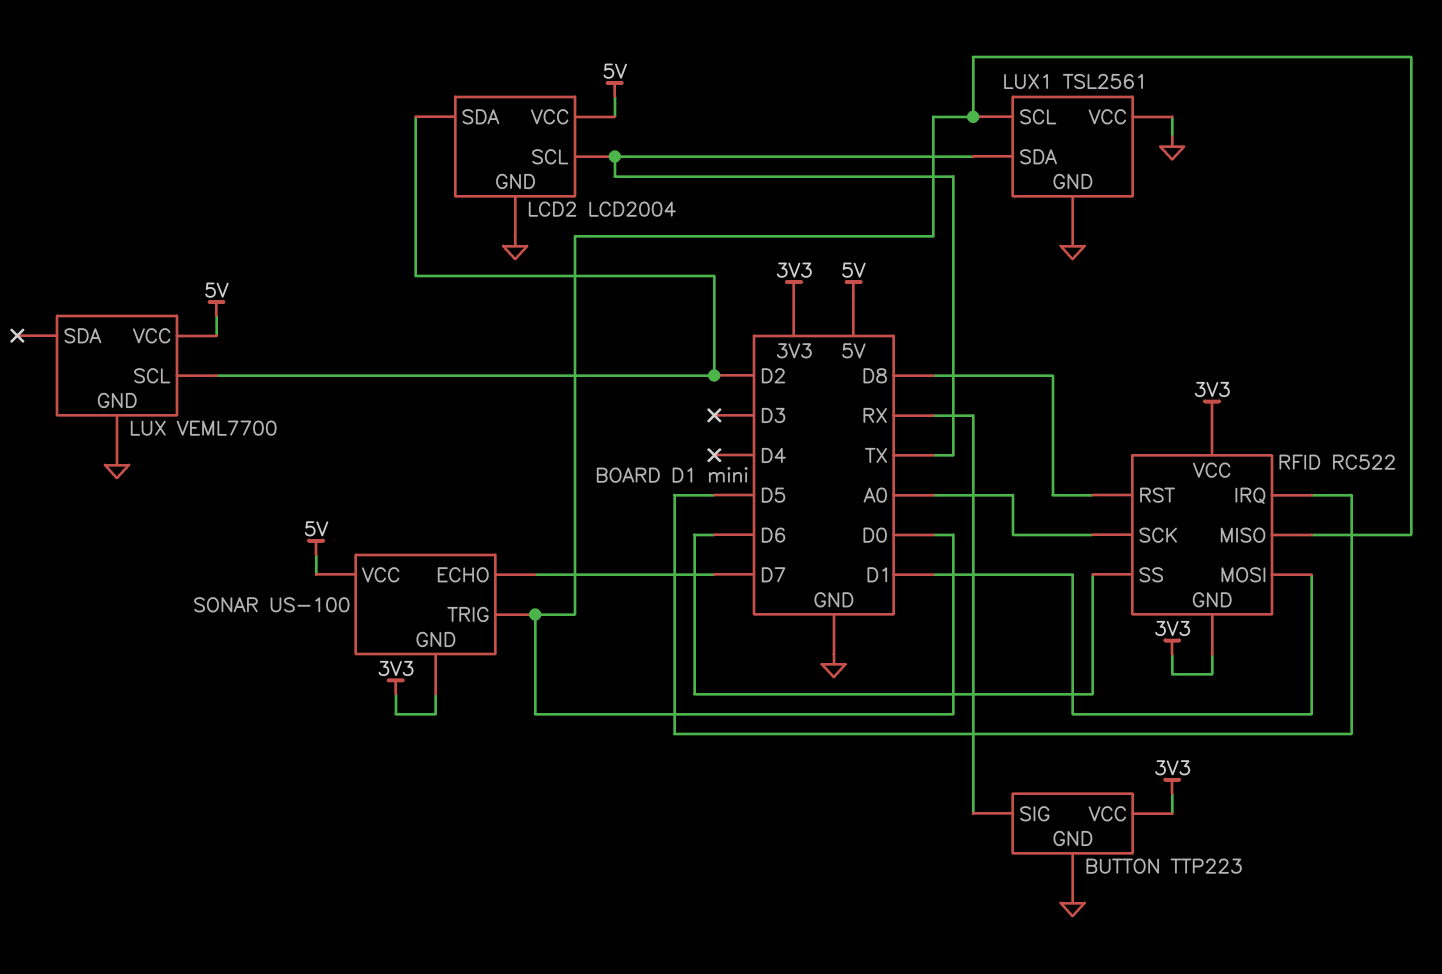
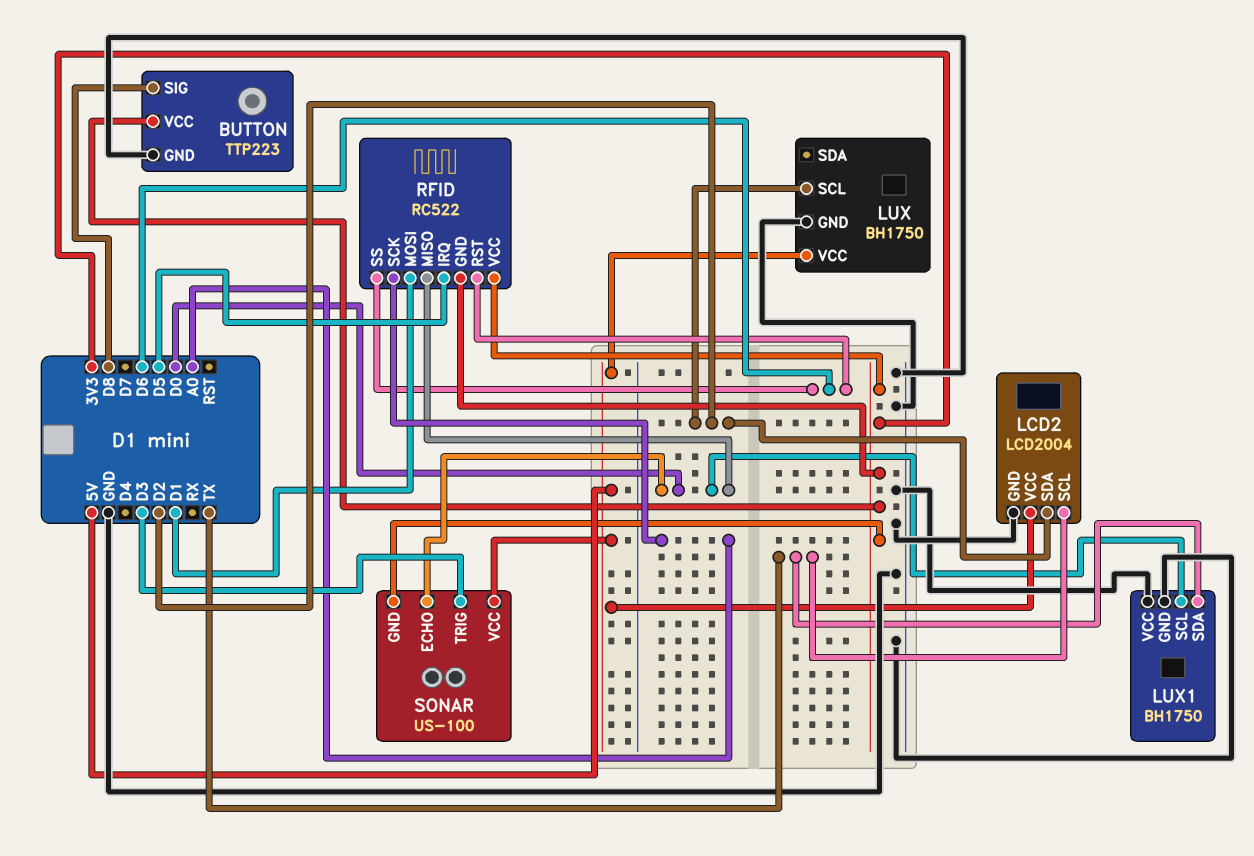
BUTTON pin SIG: RX -> D8
LUX: VEML7700 -> BH1750
LUX1: TSL2561 -> BH1750
RFID pin RST: D8 -> D6
SONAR pin ECHO: D7 -> D0
SONAR pin TRIG: D0 -> D3

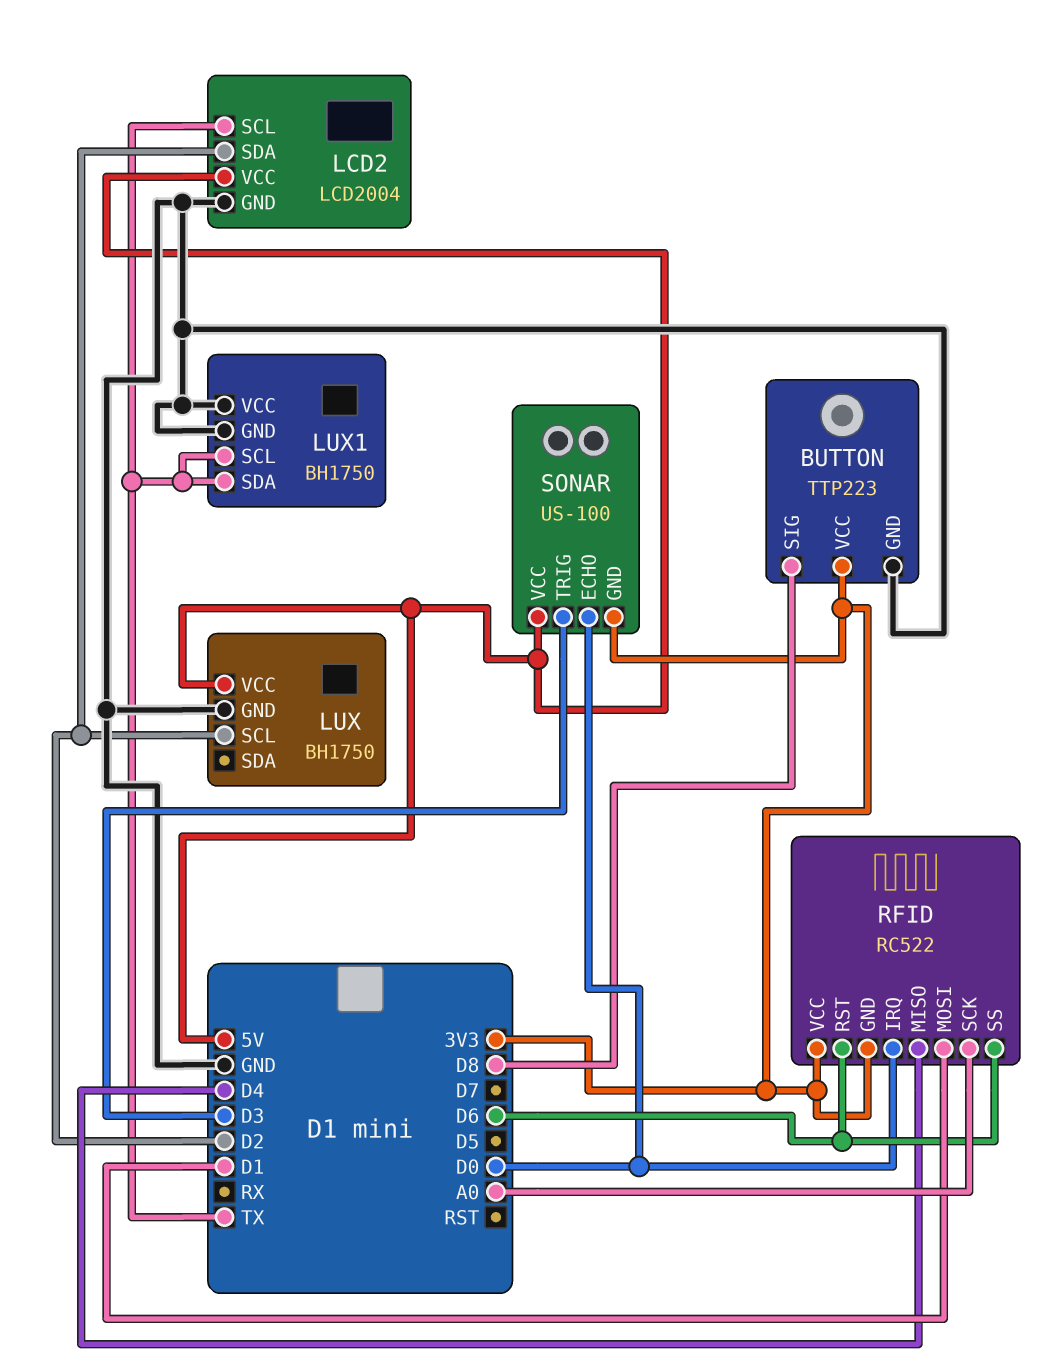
LUX1 pin SCL: D0 -> TX
RFID pin IRQ: D5 -> D0
RFID pin MISO: D0 -> D4

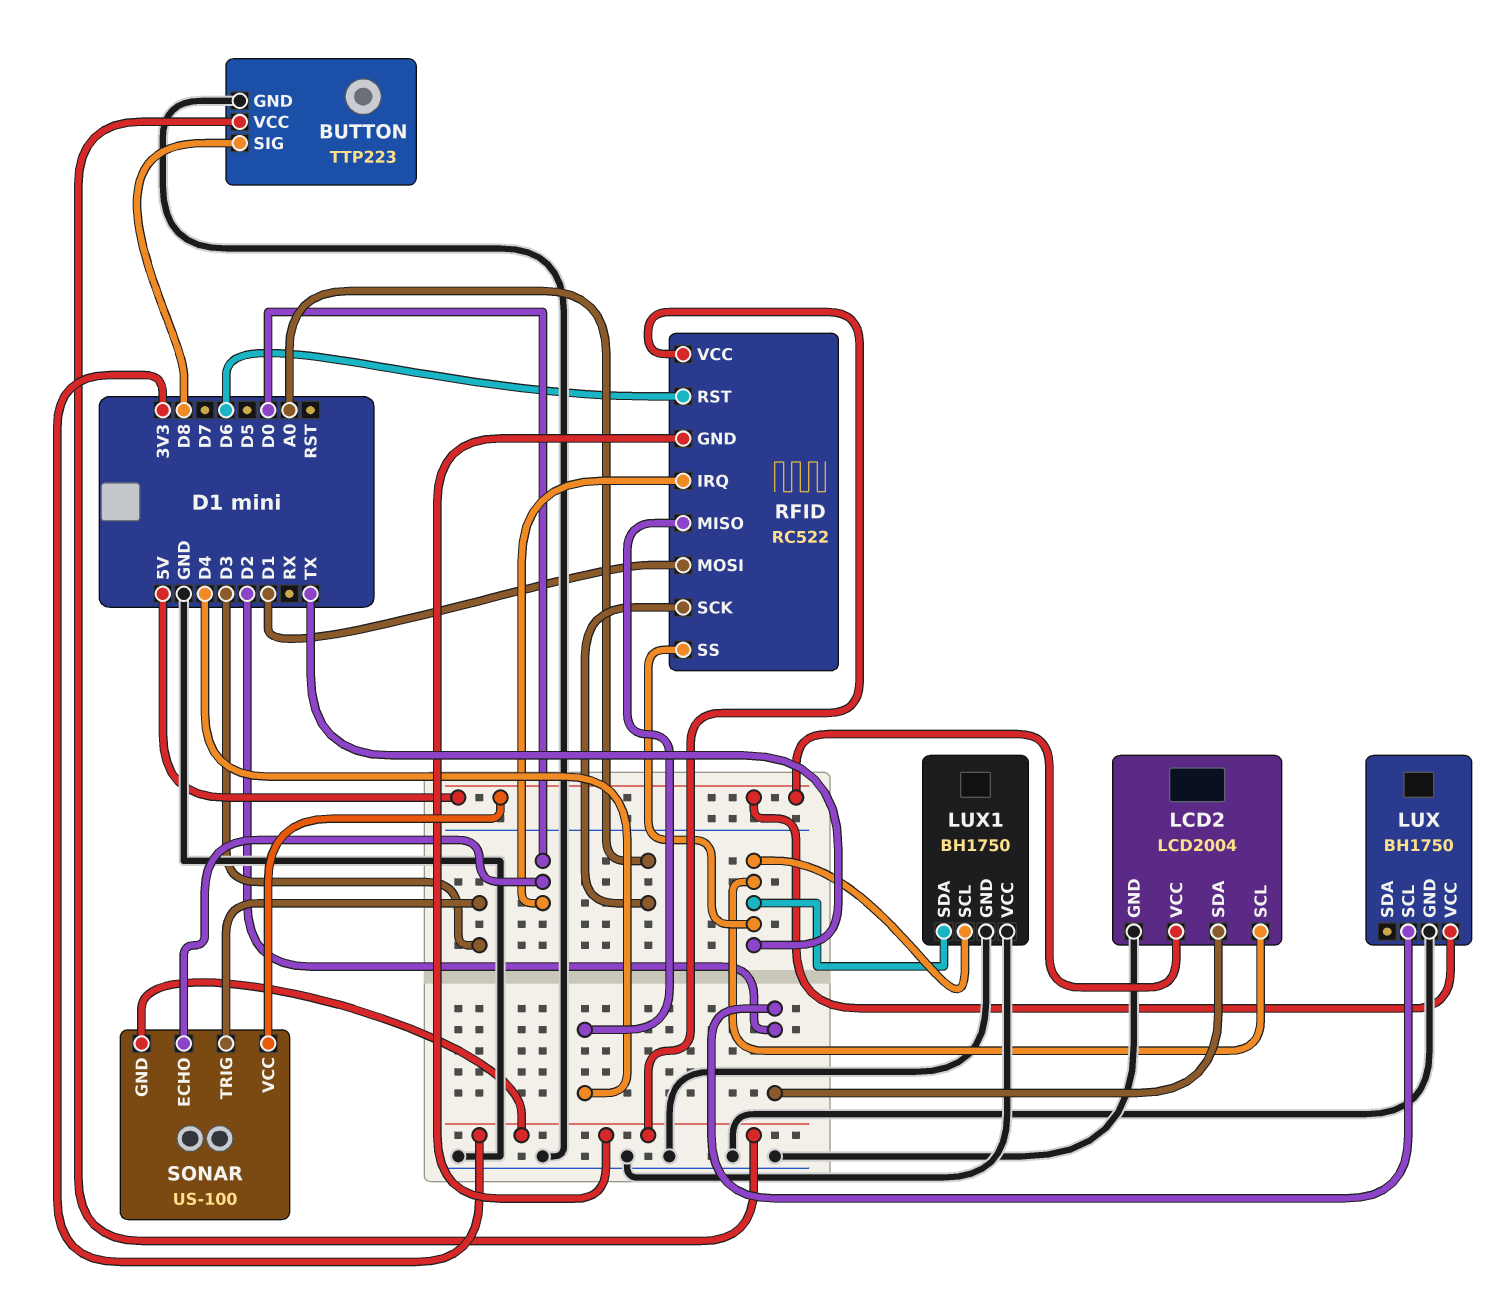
RFID pin SS: D6 -> TX

